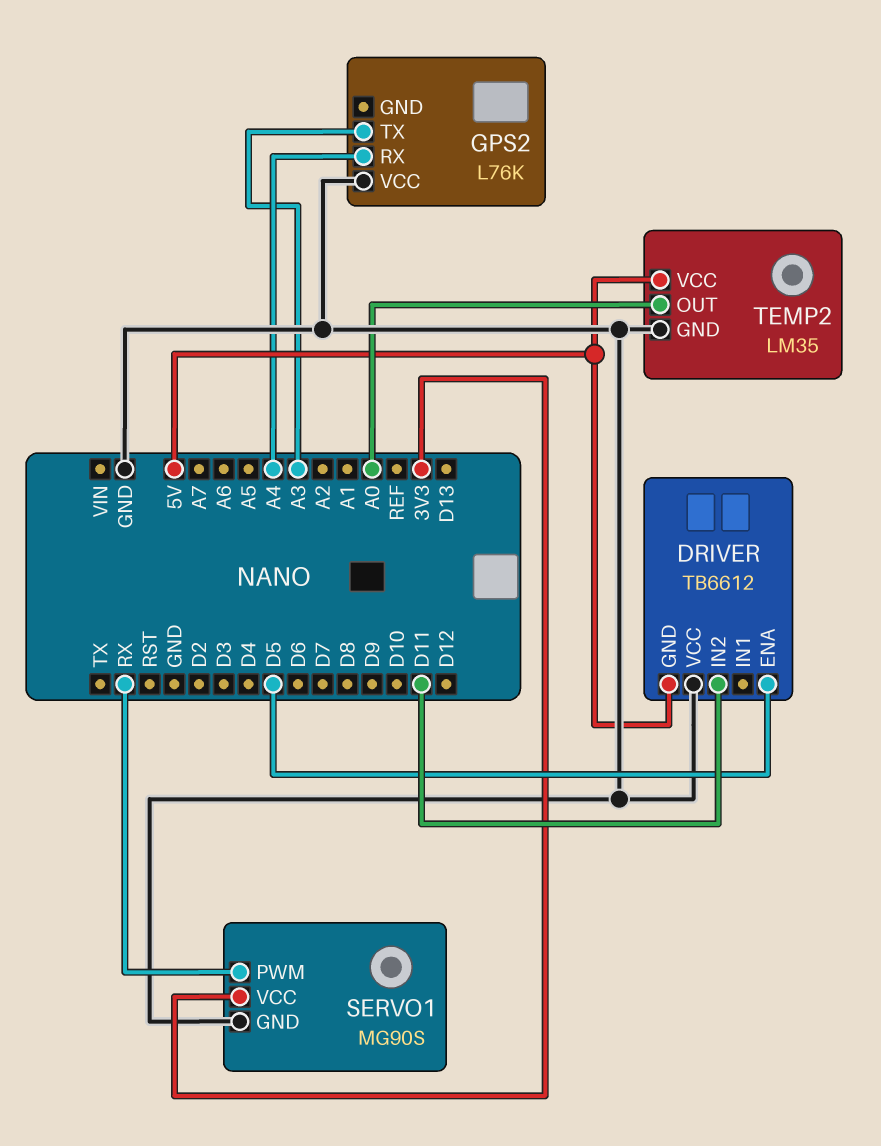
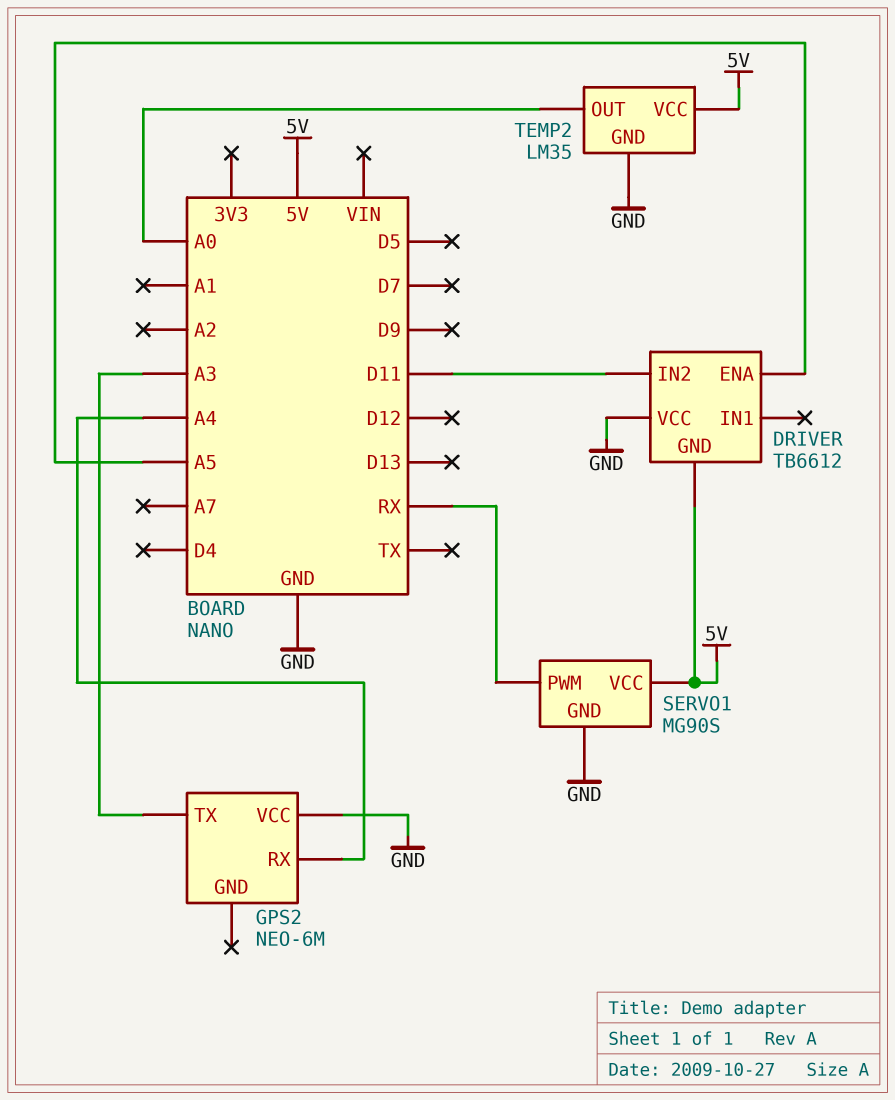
DRIVER pin ENA: D5 -> A5
GPS2: L76K -> NEO-6M
SERVO1 pin VCC: 3V3 -> 5V

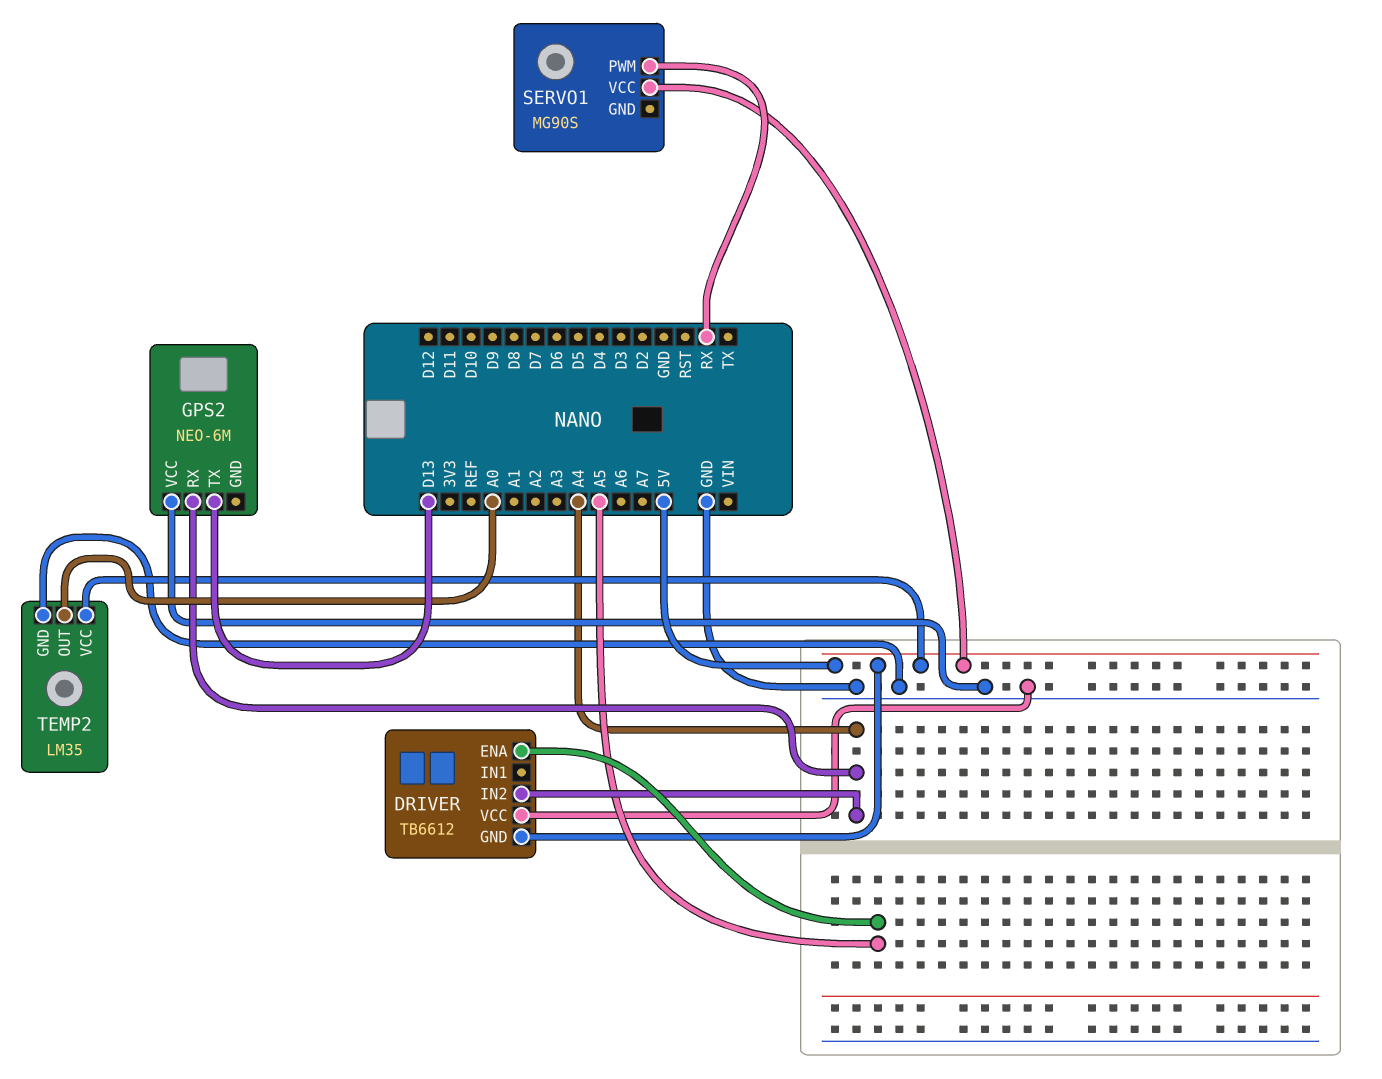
DRIVER pin IN2: D11 -> A4
GPS2 pin TX: A3 -> D13
SERVO1 pin GND: GND -> none

